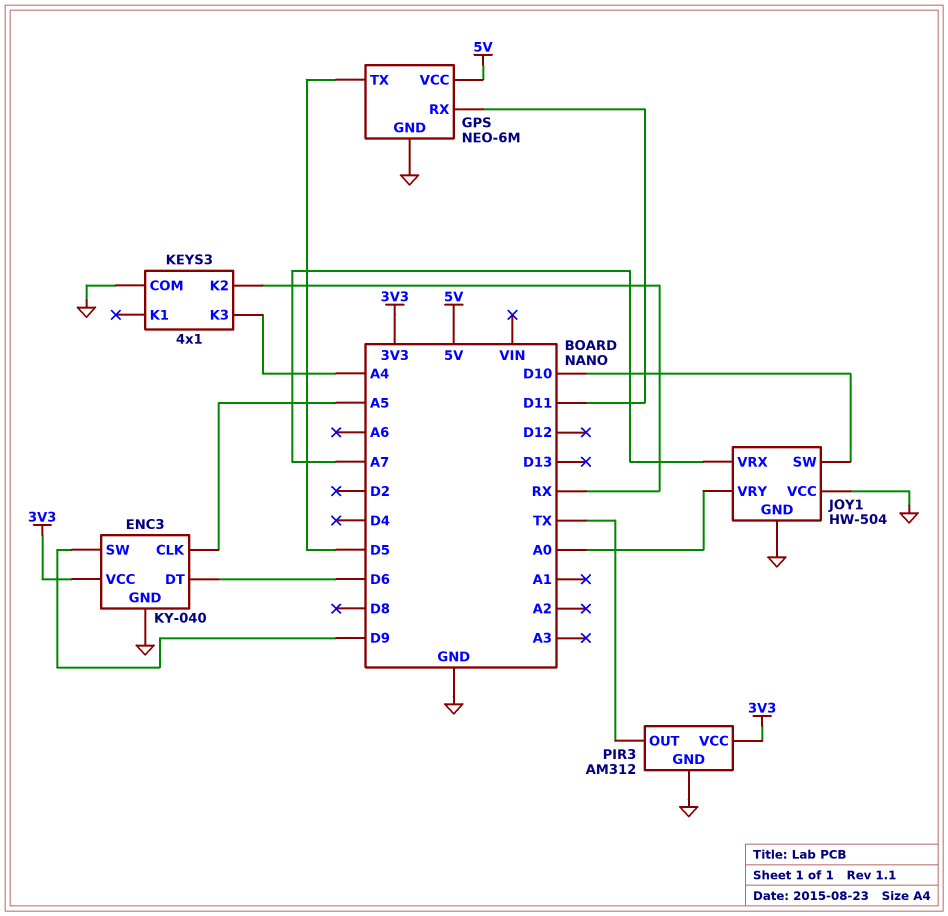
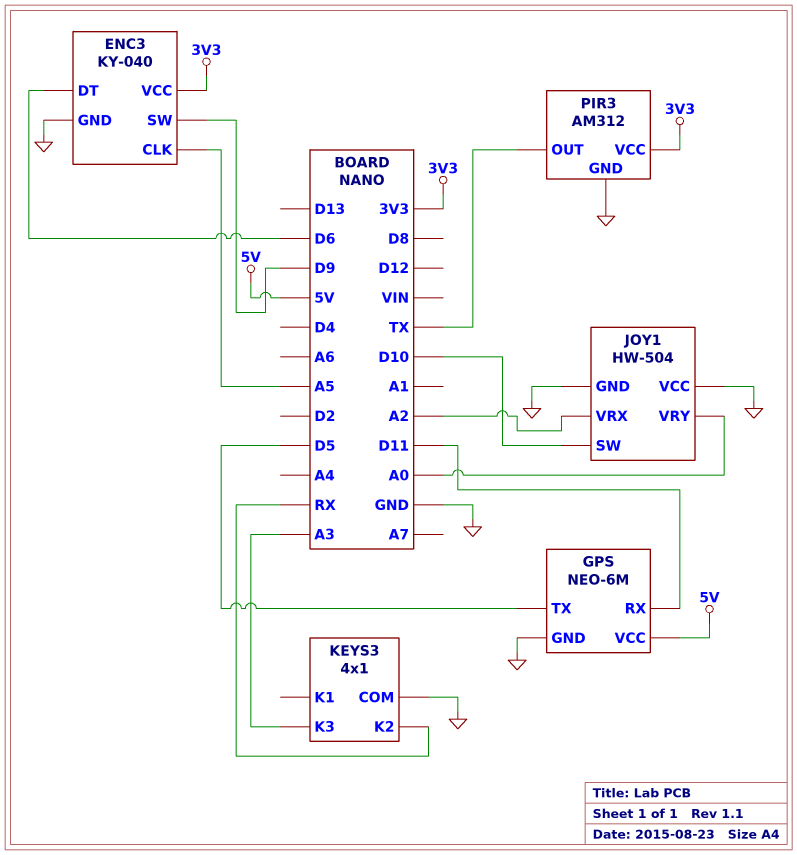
JOY1 pin VRX: A7 -> A2
KEYS3 pin K3: A4 -> A3

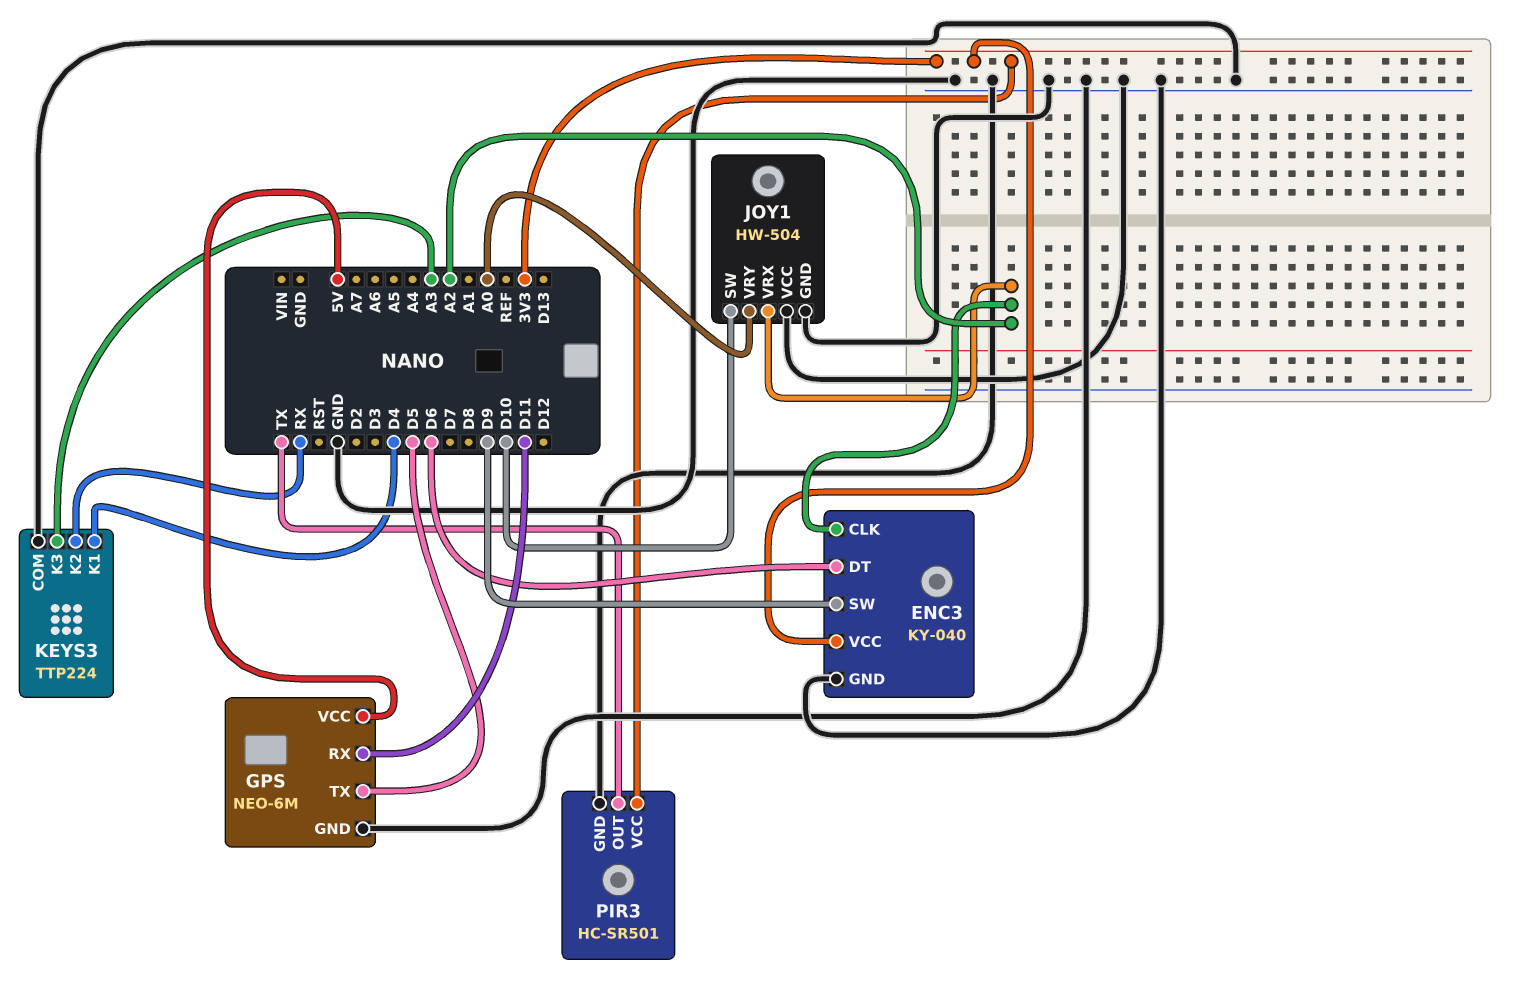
ENC3 pin CLK: A5 -> A2
KEYS3: 4x1 -> TTP224
KEYS3 pin K1: none -> D4
PIR3: AM312 -> HC-SR501

